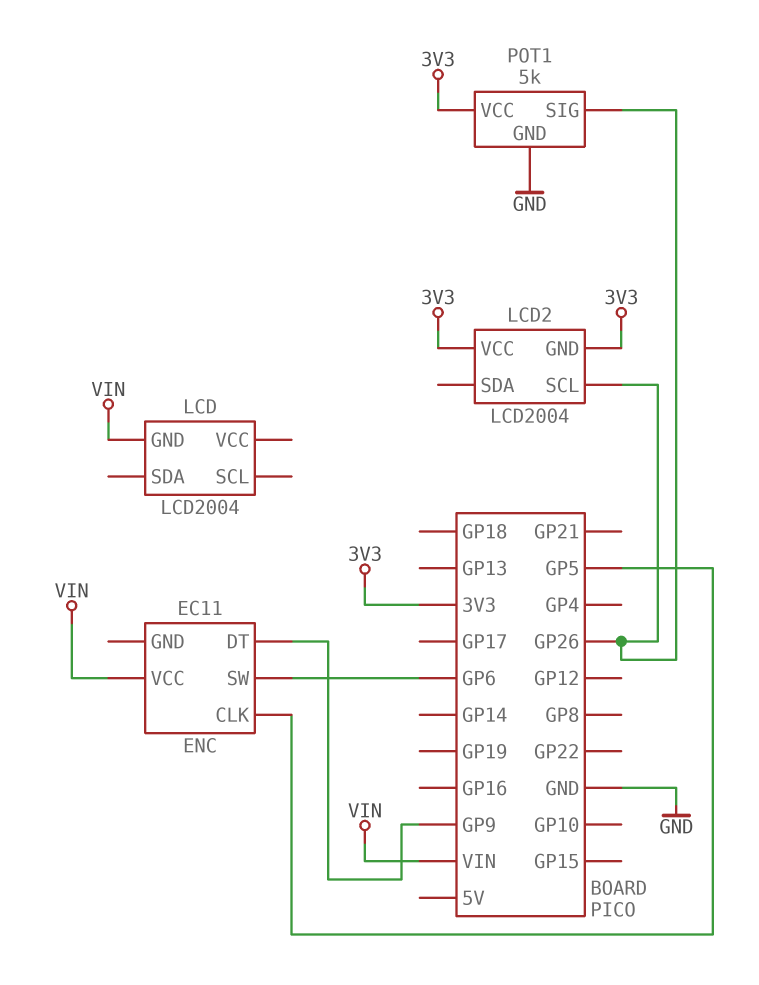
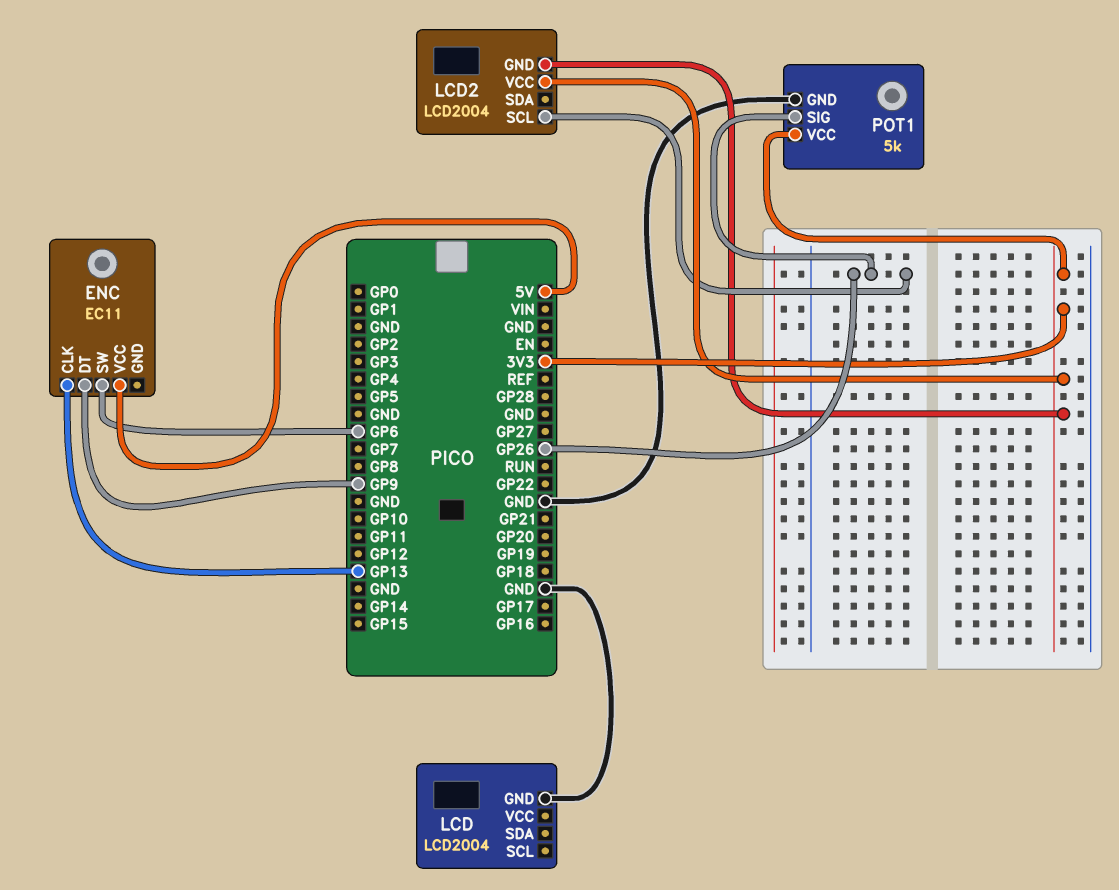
ENC pin CLK: GP5 -> GP13
ENC pin VCC: VIN -> 5V
LCD pin GND: VIN -> GND

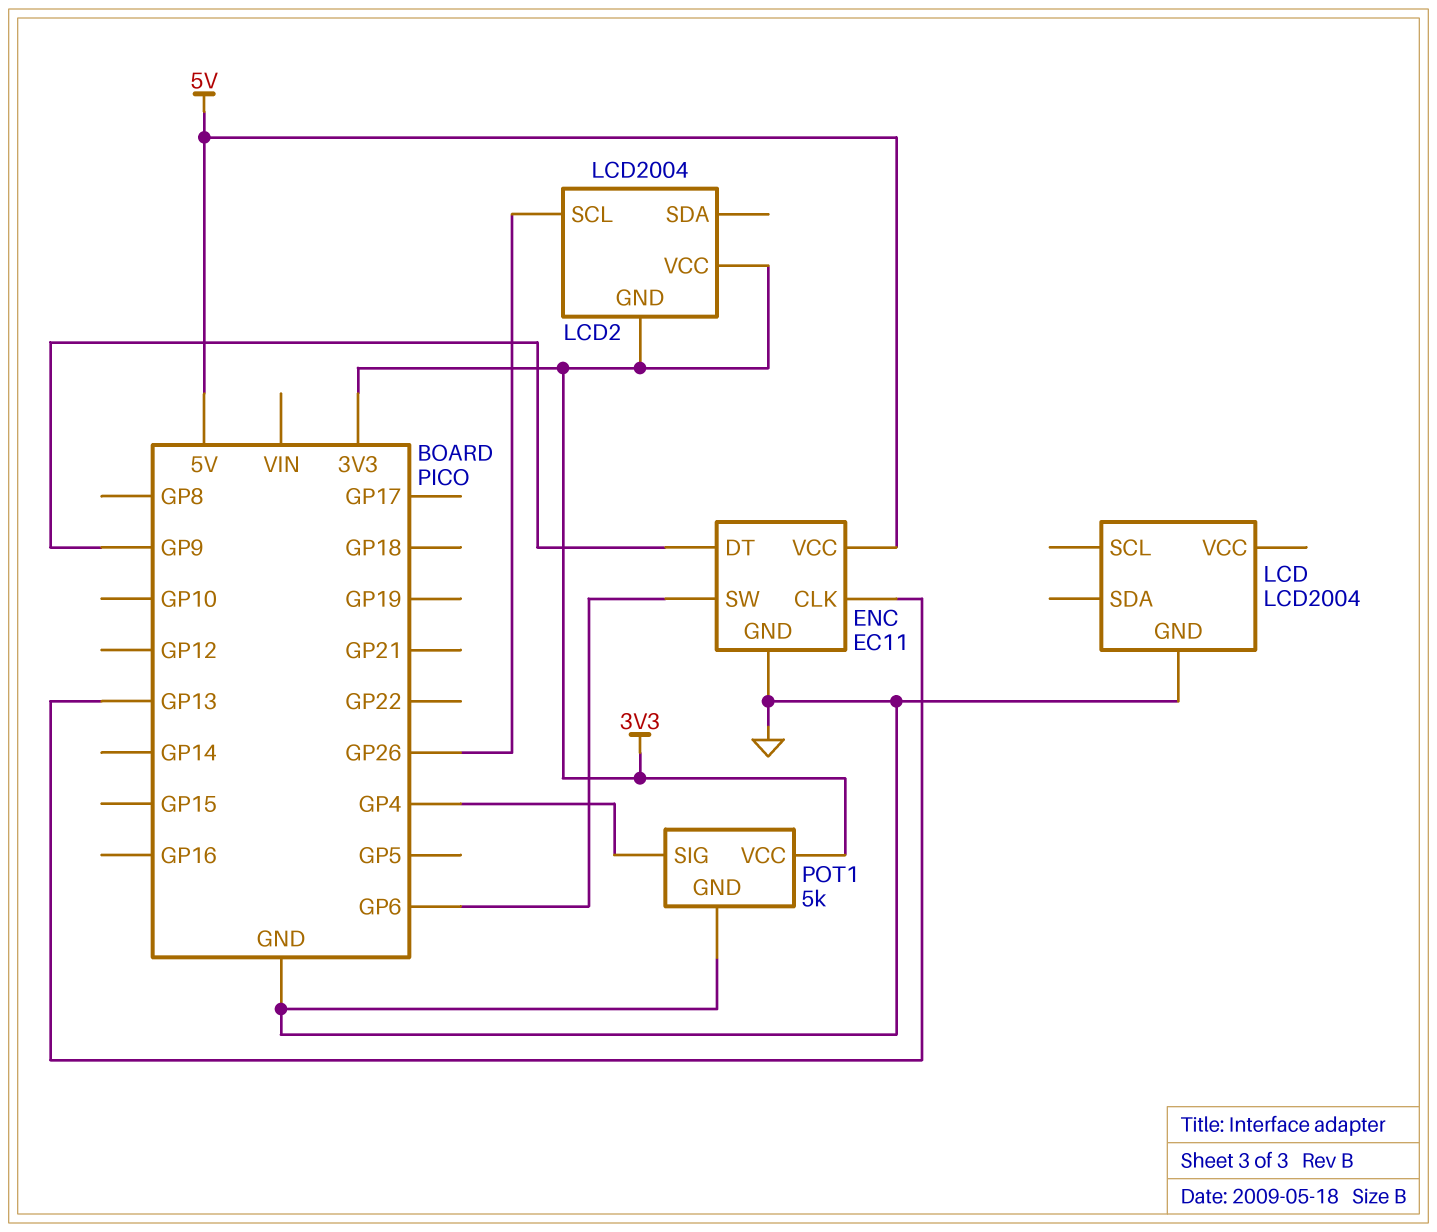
ENC pin GND: none -> GND
POT1 pin SIG: GP26 -> GP4

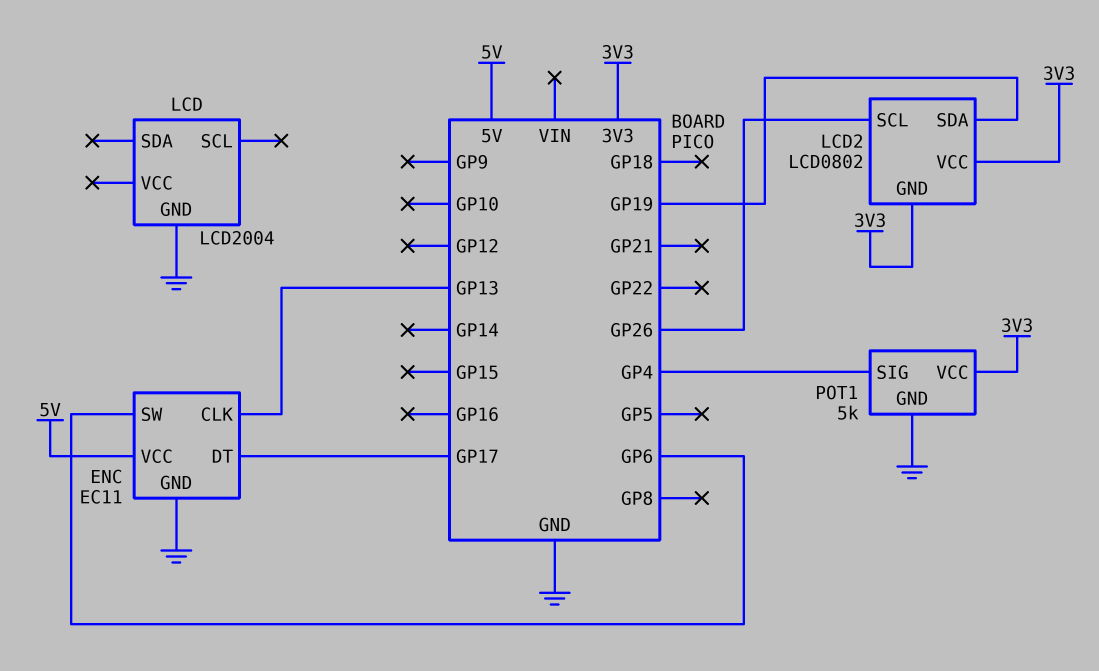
ENC pin DT: GP9 -> GP17
LCD2: LCD2004 -> LCD0802
LCD2 pin SDA: none -> GP19

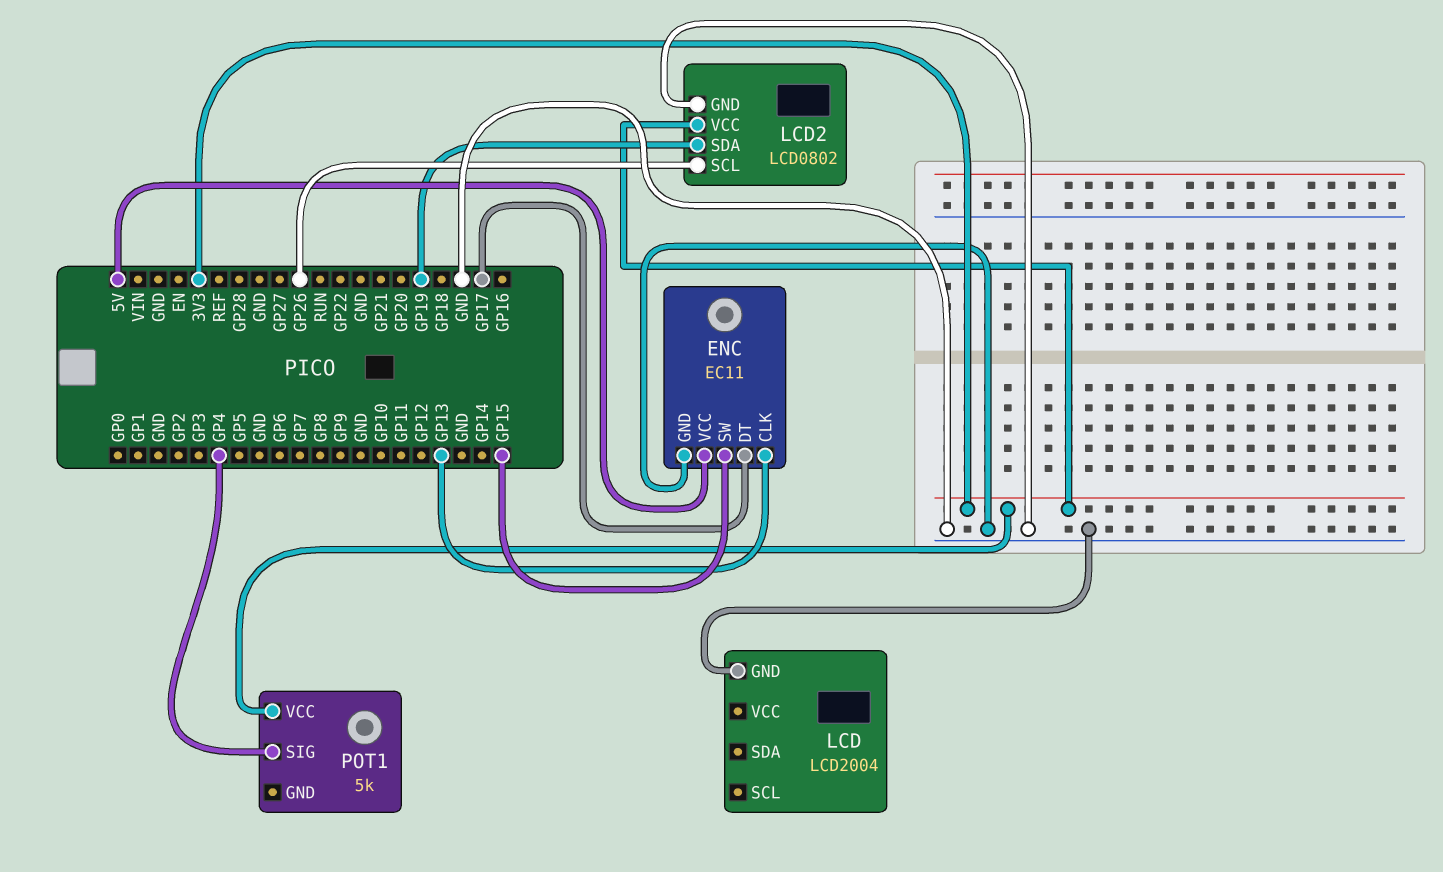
ENC pin SW: GP6 -> GP15
LCD2 pin GND: 3V3 -> GND
POT1 pin GND: GND -> none

